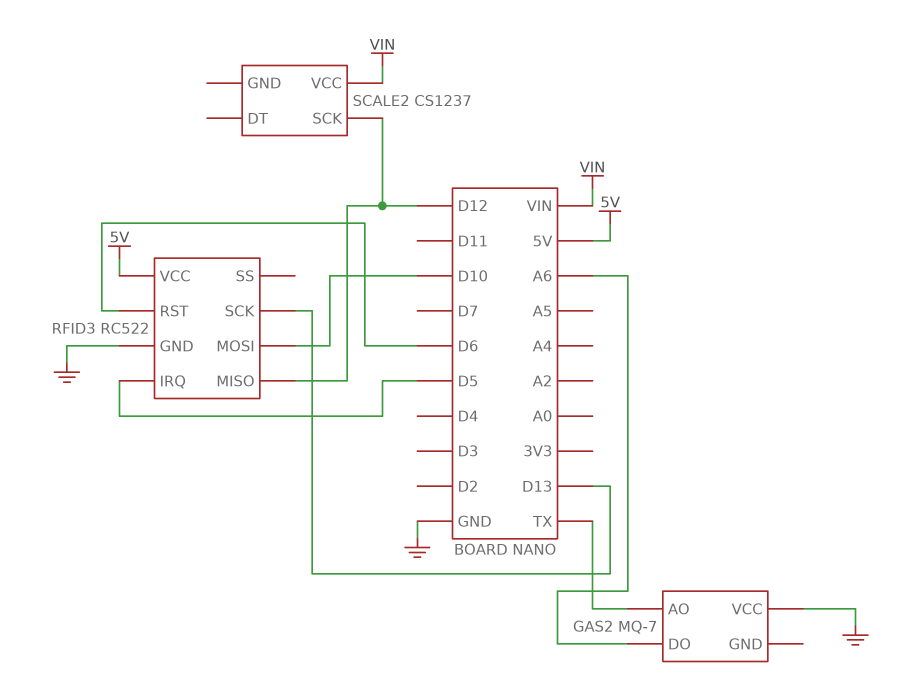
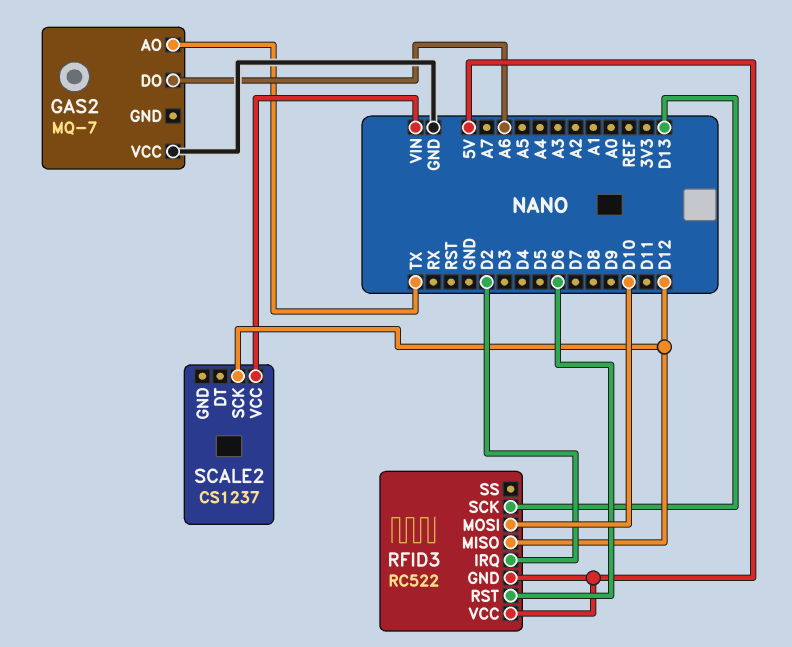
RFID3 pin GND: GND -> 5V
RFID3 pin IRQ: D5 -> D2

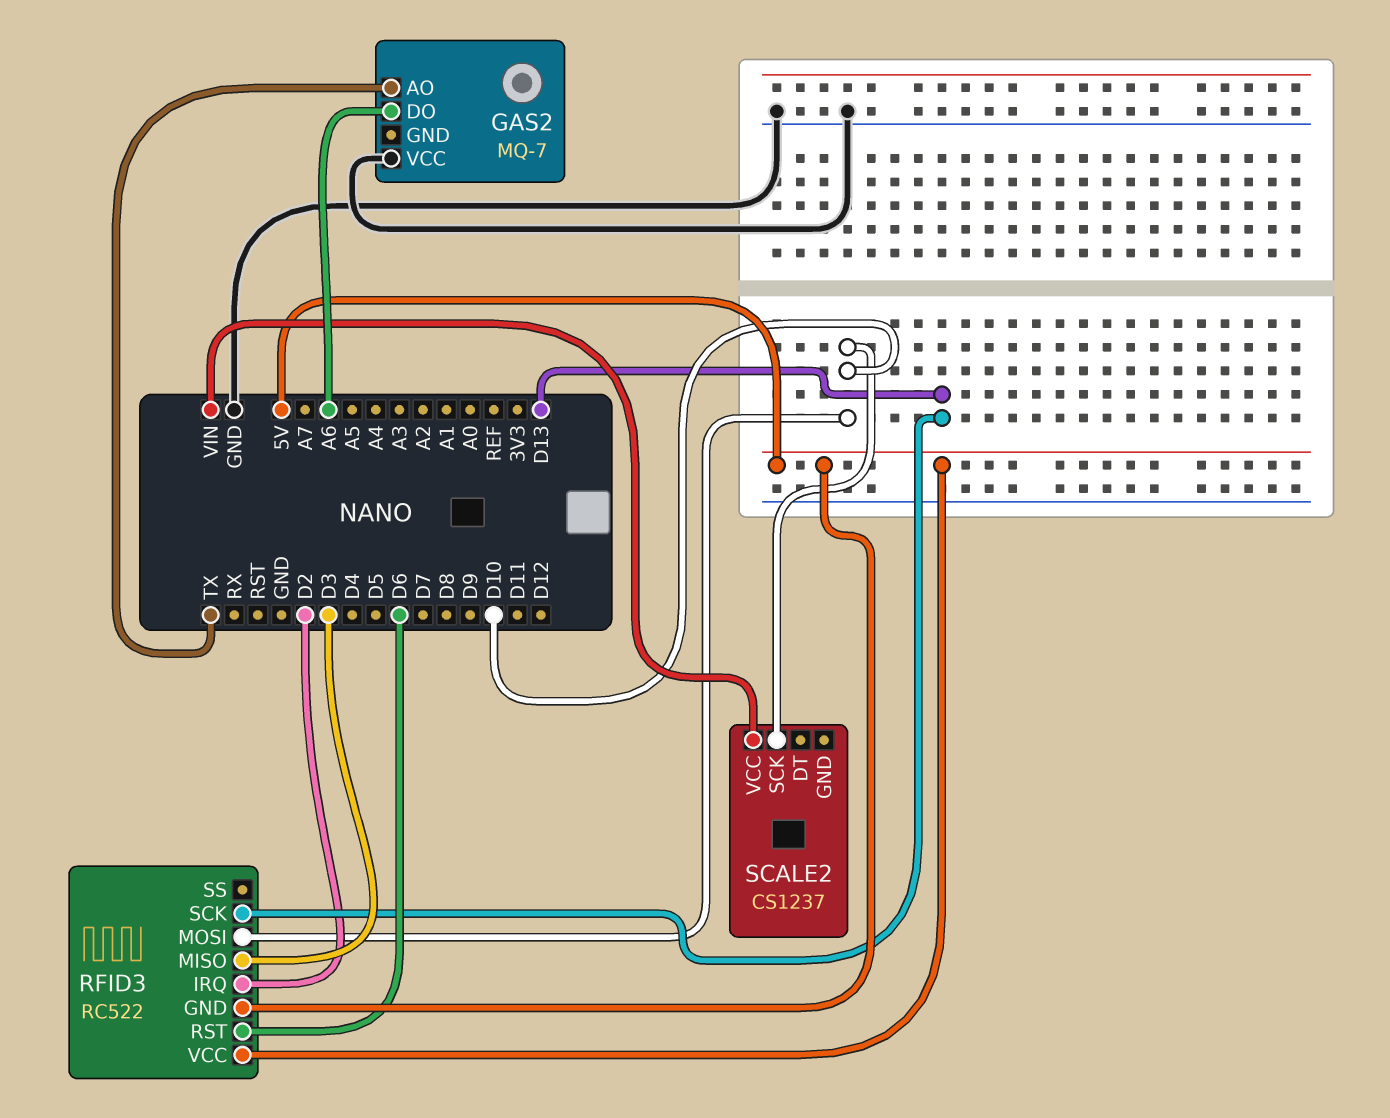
RFID3 pin MISO: D12 -> D3
SCALE2 pin SCK: D12 -> D10

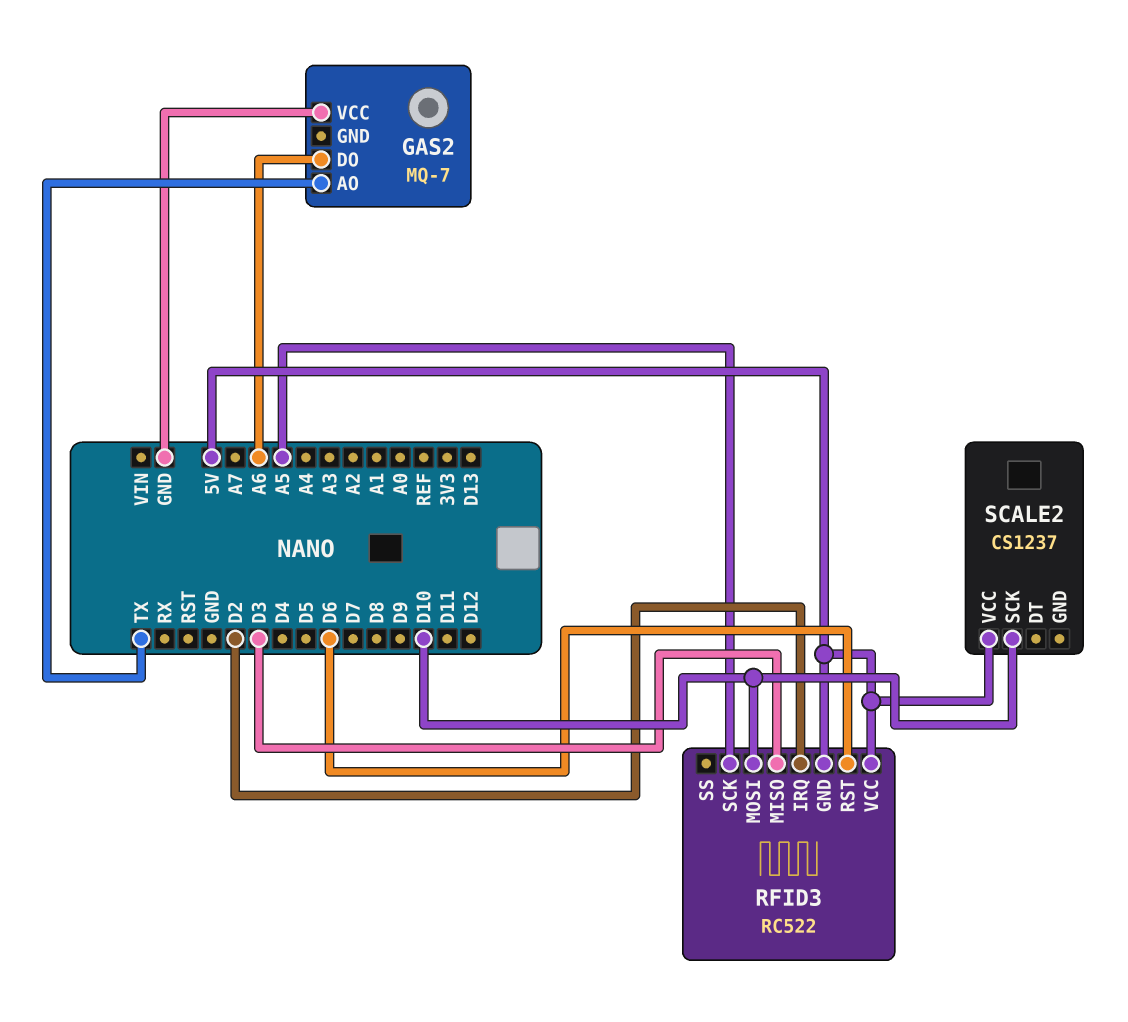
RFID3 pin SCK: D13 -> A5
SCALE2 pin VCC: VIN -> 5V

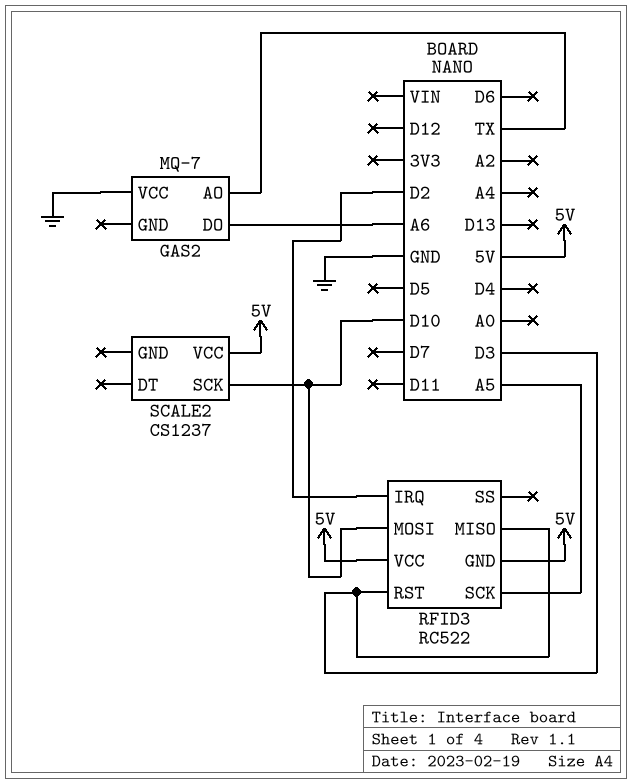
RFID3 pin RST: D6 -> D3

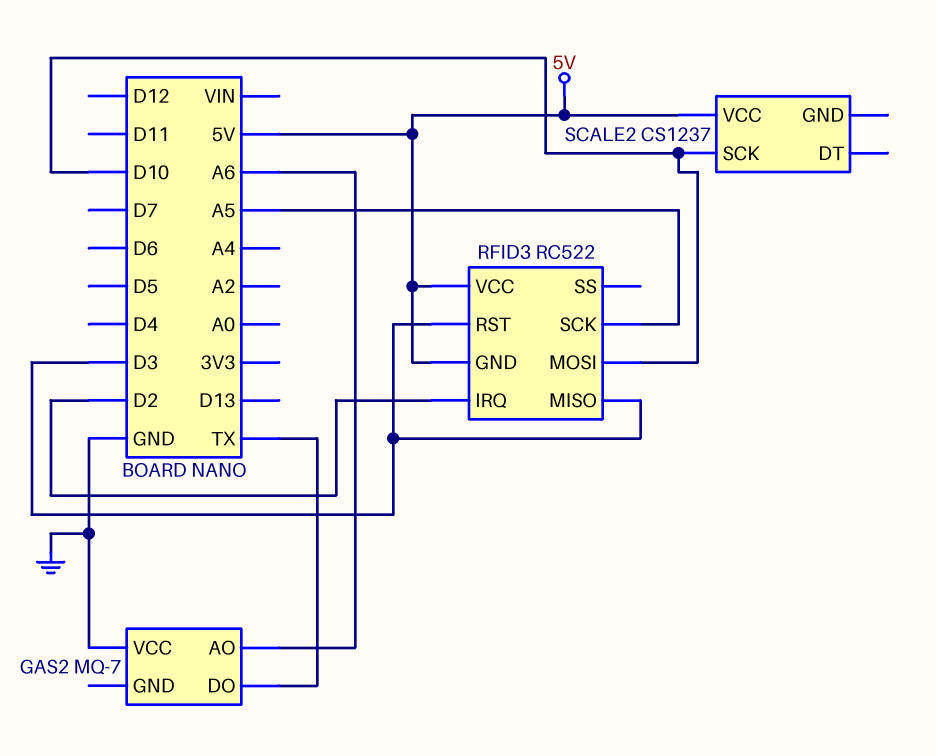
GAS2 pin AO: TX -> A6
GAS2 pin DO: A6 -> TX

